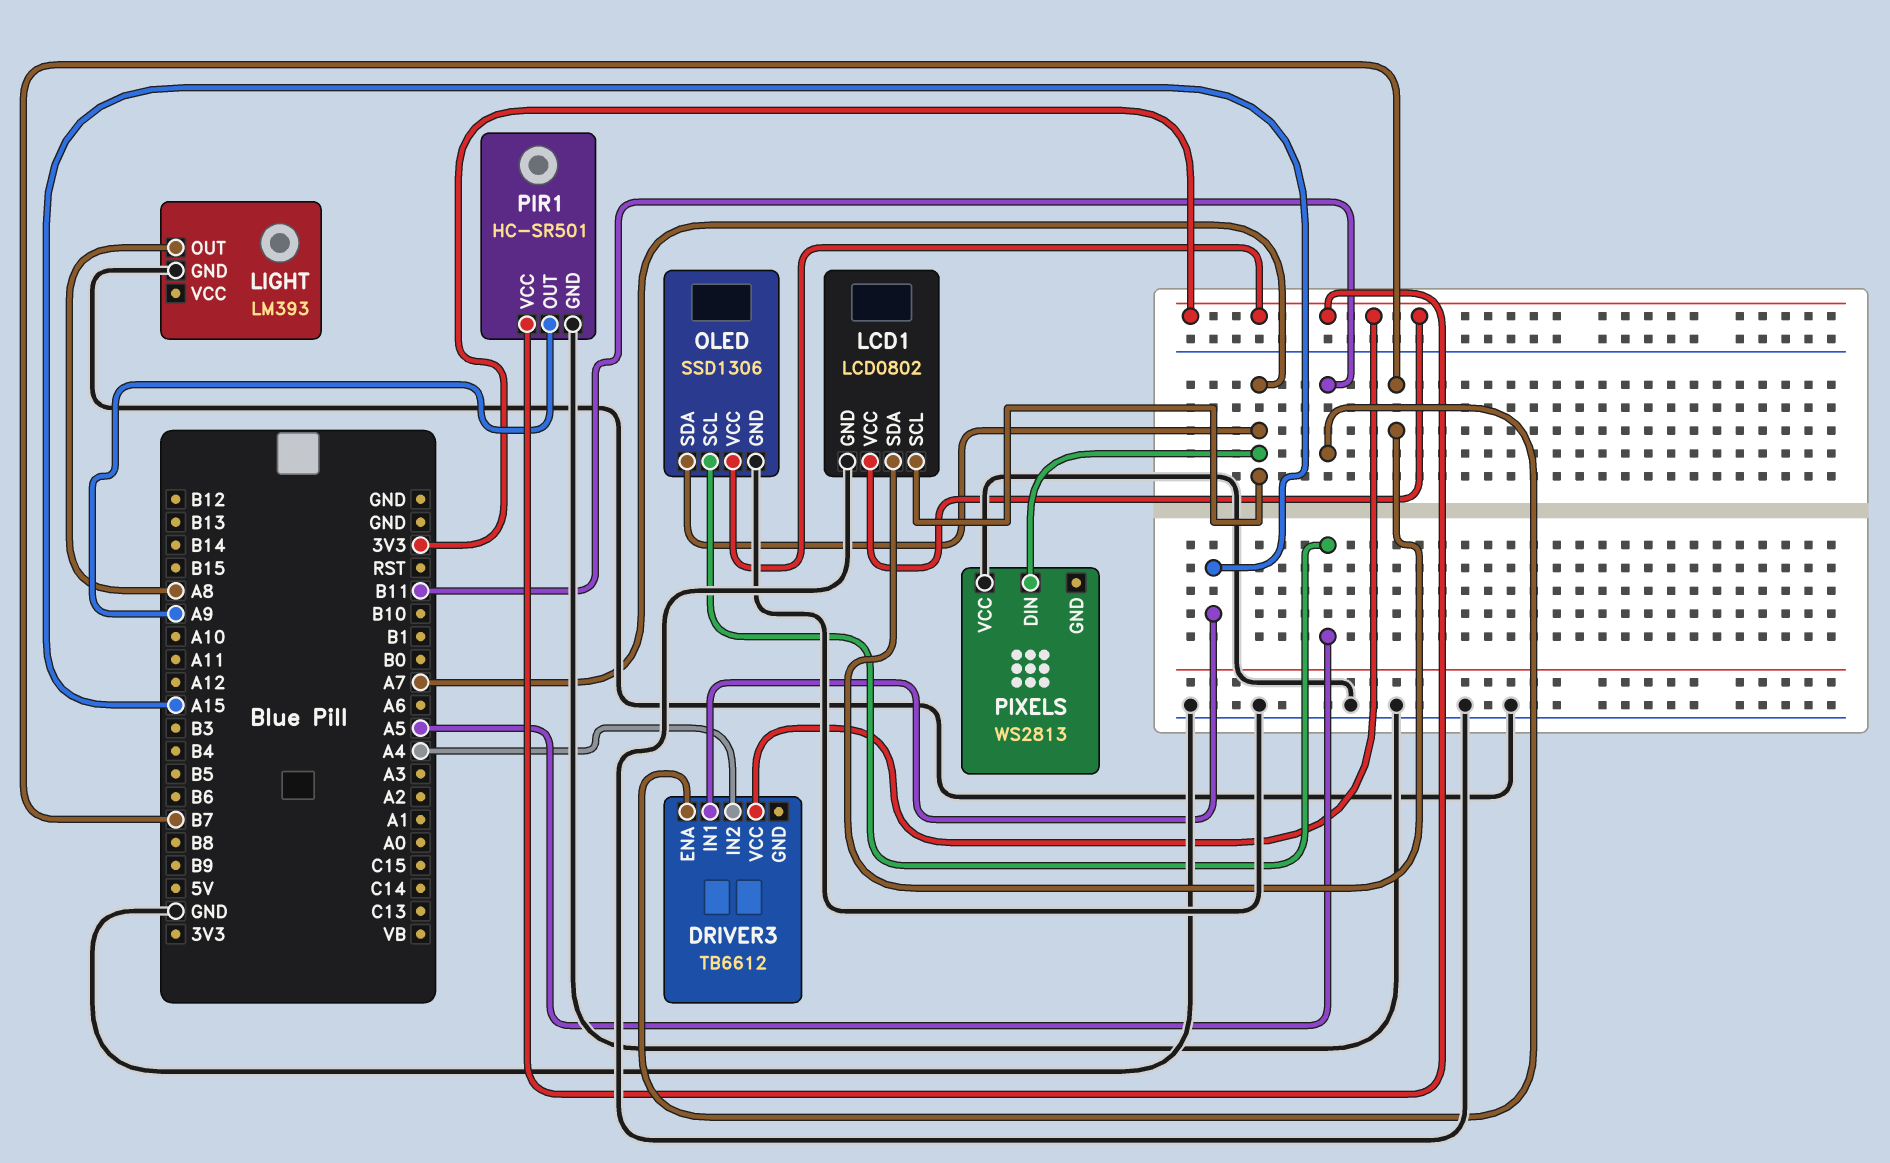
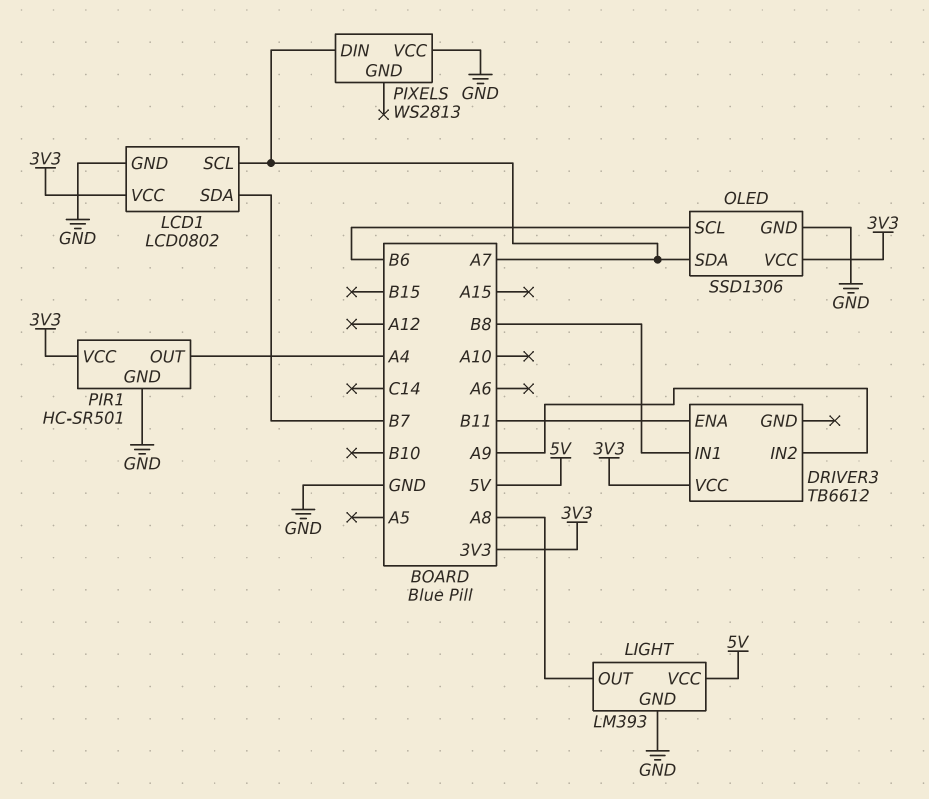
DRIVER3 pin IN1: A15 -> B8
DRIVER3 pin IN2: A4 -> A9
LIGHT pin VCC: none -> 5V
OLED pin SCL: A5 -> B6
PIR1 pin OUT: A9 -> A4

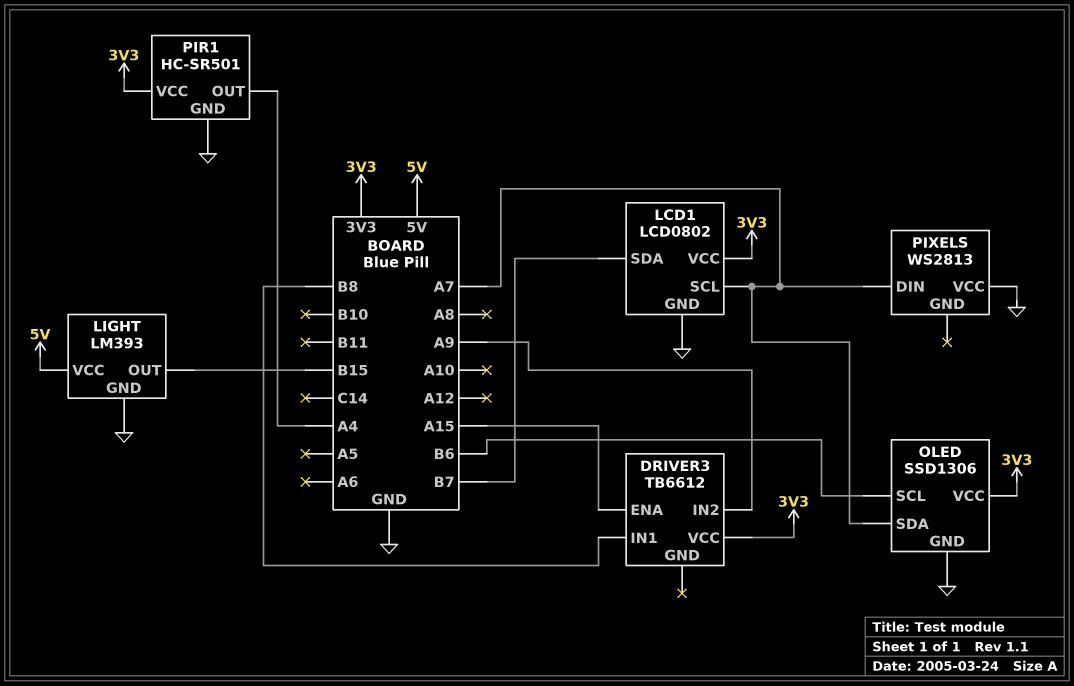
DRIVER3 pin ENA: B11 -> A15
LIGHT pin OUT: A8 -> B15

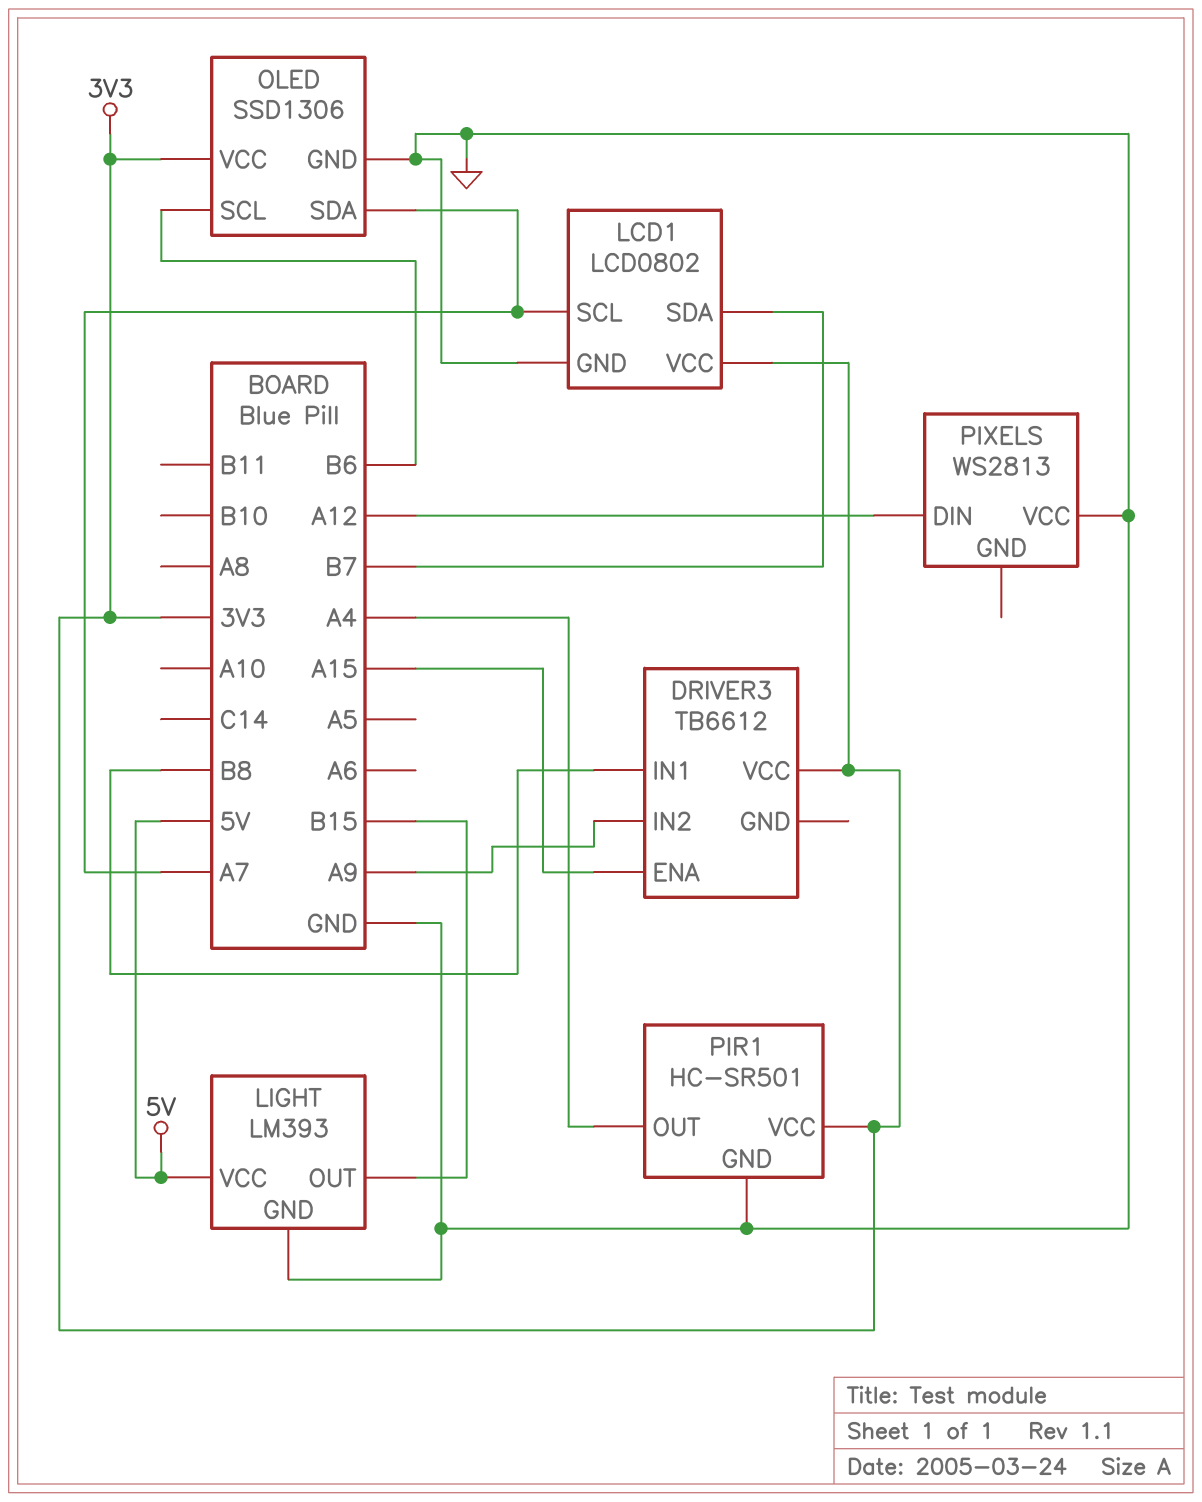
PIXELS pin DIN: A7 -> A12

